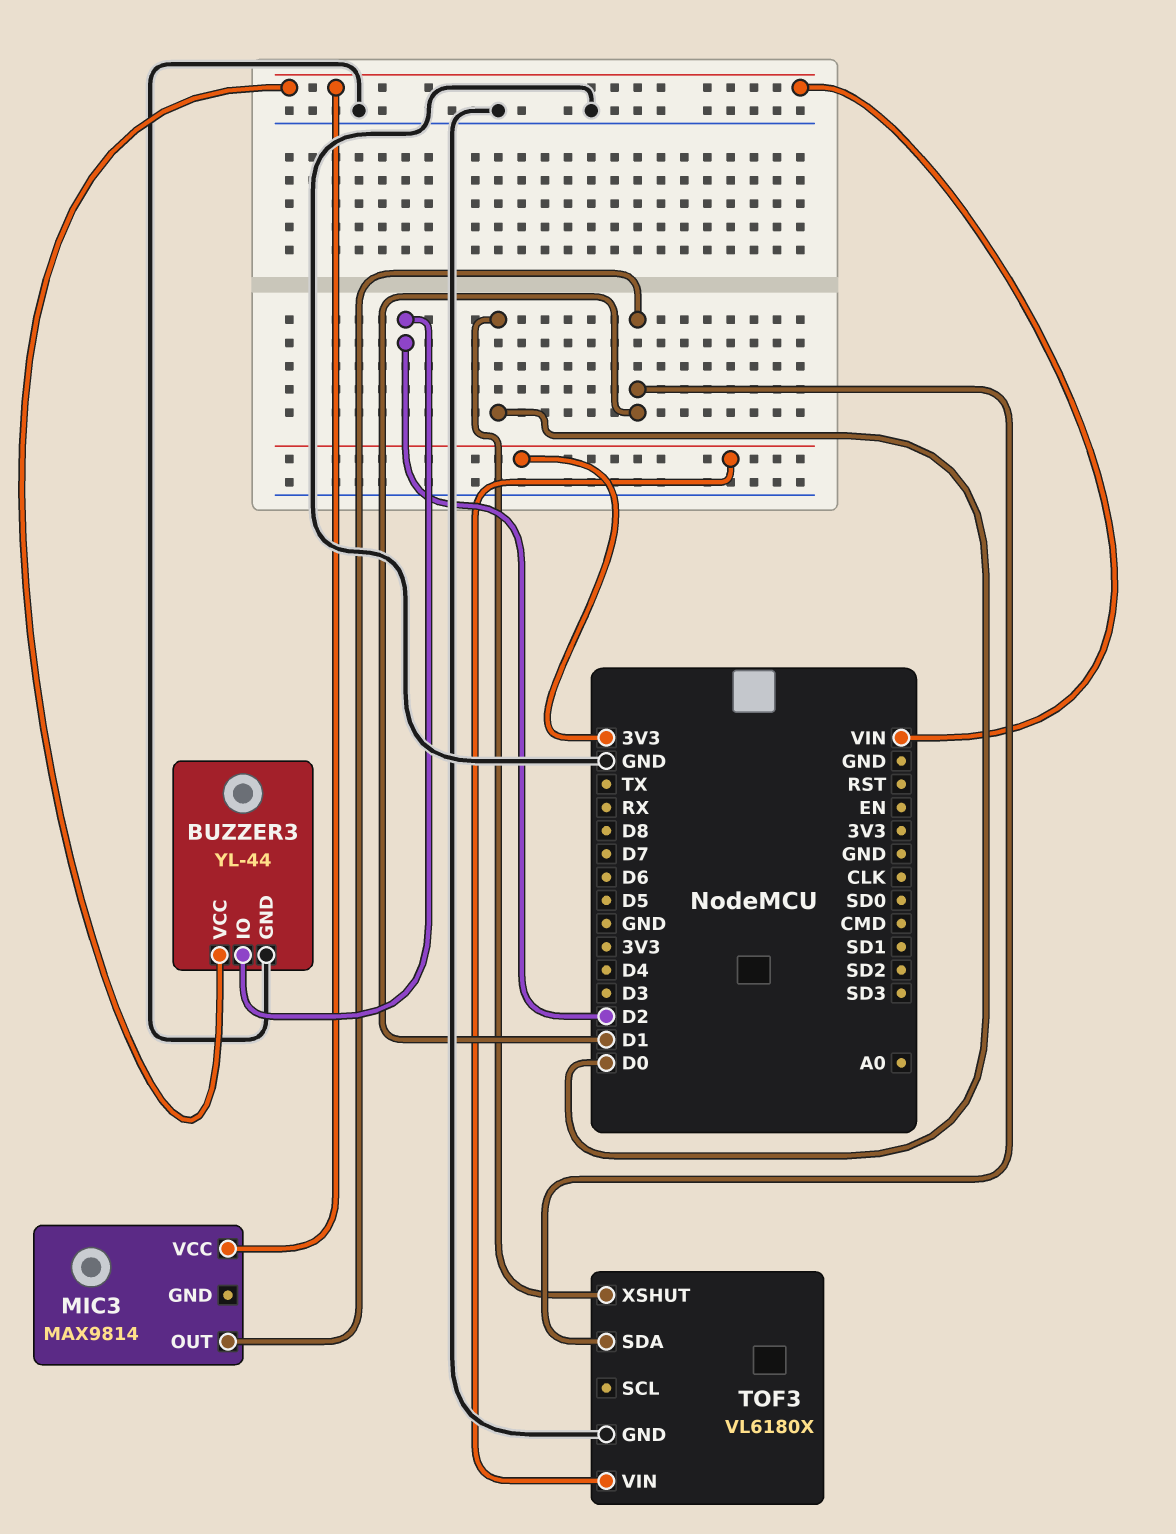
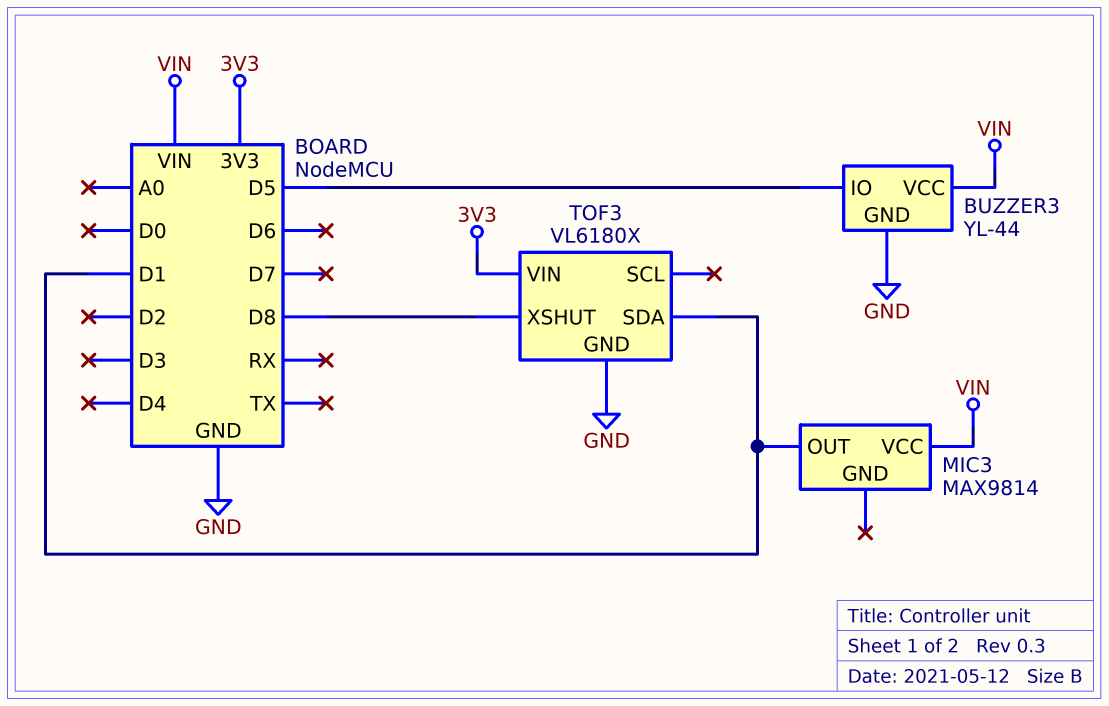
BUZZER3 pin IO: D2 -> D5
TOF3 pin XSHUT: D0 -> D8

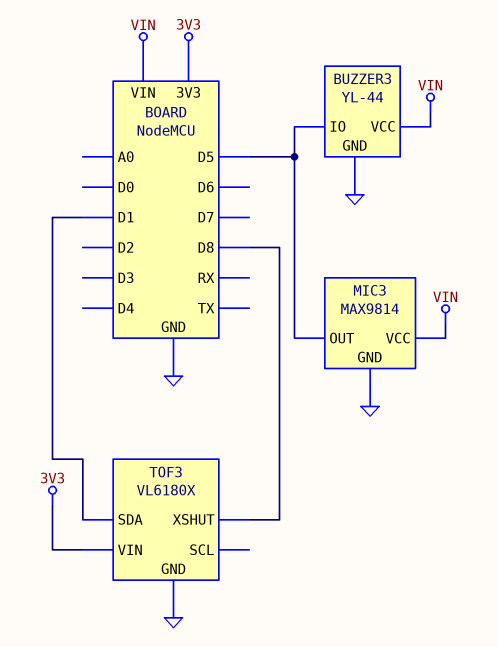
MIC3 pin GND: none -> GND
MIC3 pin OUT: D1 -> D5

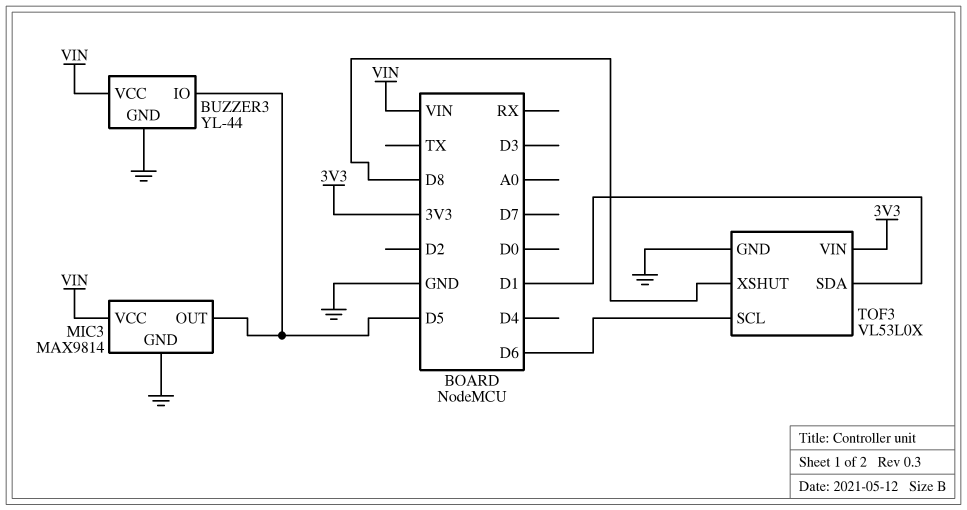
TOF3: VL6180X -> VL53L0X
TOF3 pin SCL: none -> D6

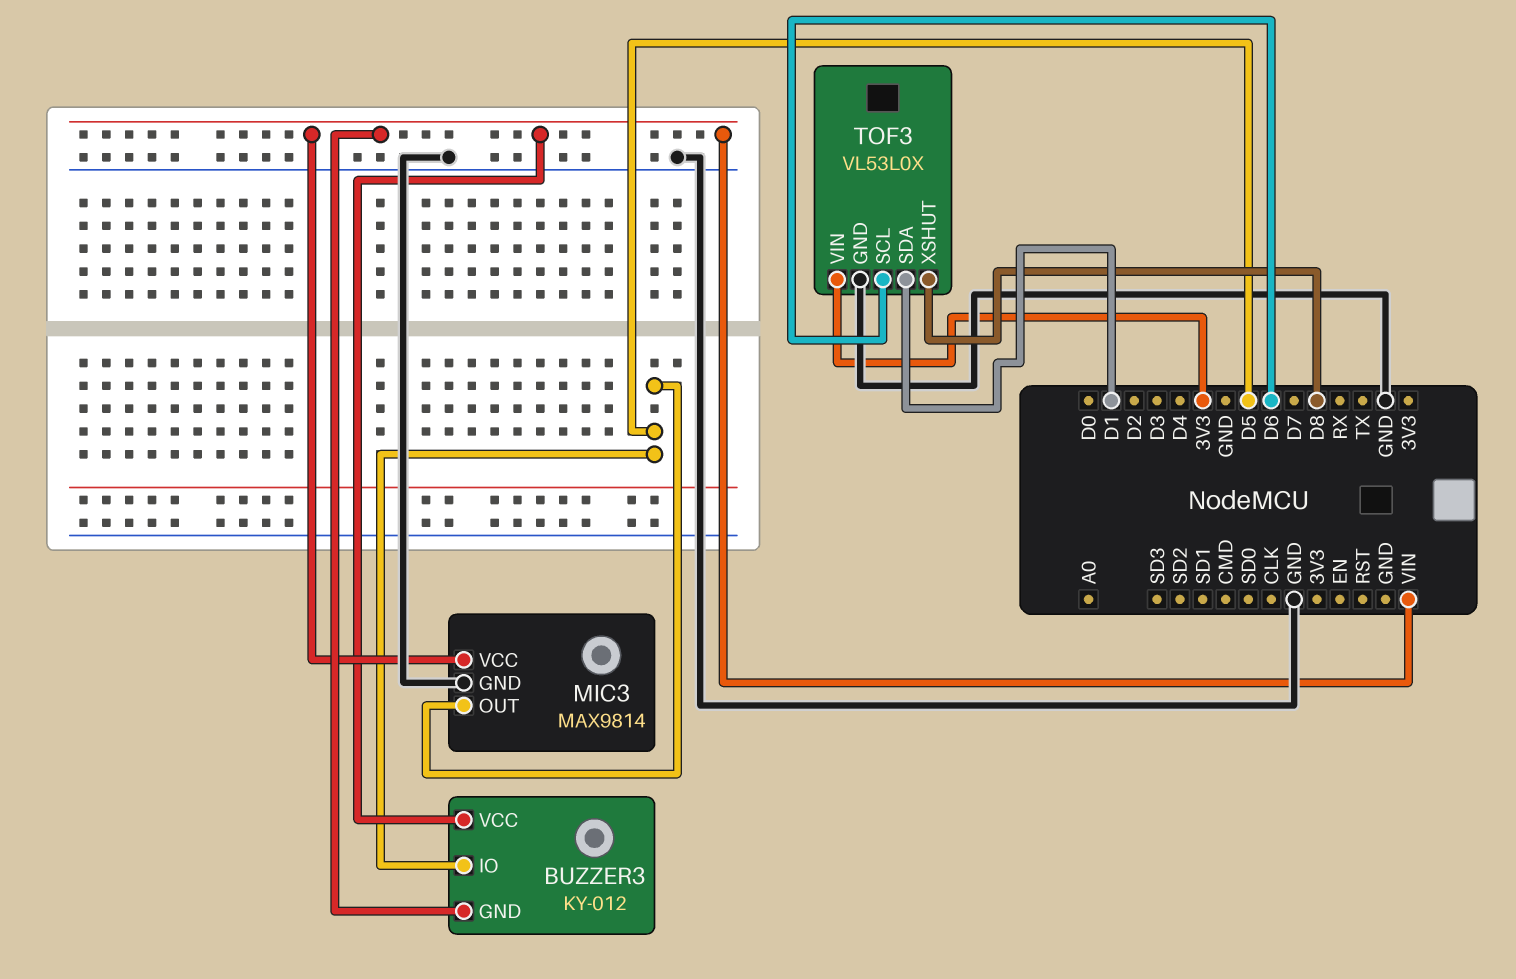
BUZZER3: YL-44 -> KY-012
BUZZER3 pin GND: GND -> VIN

